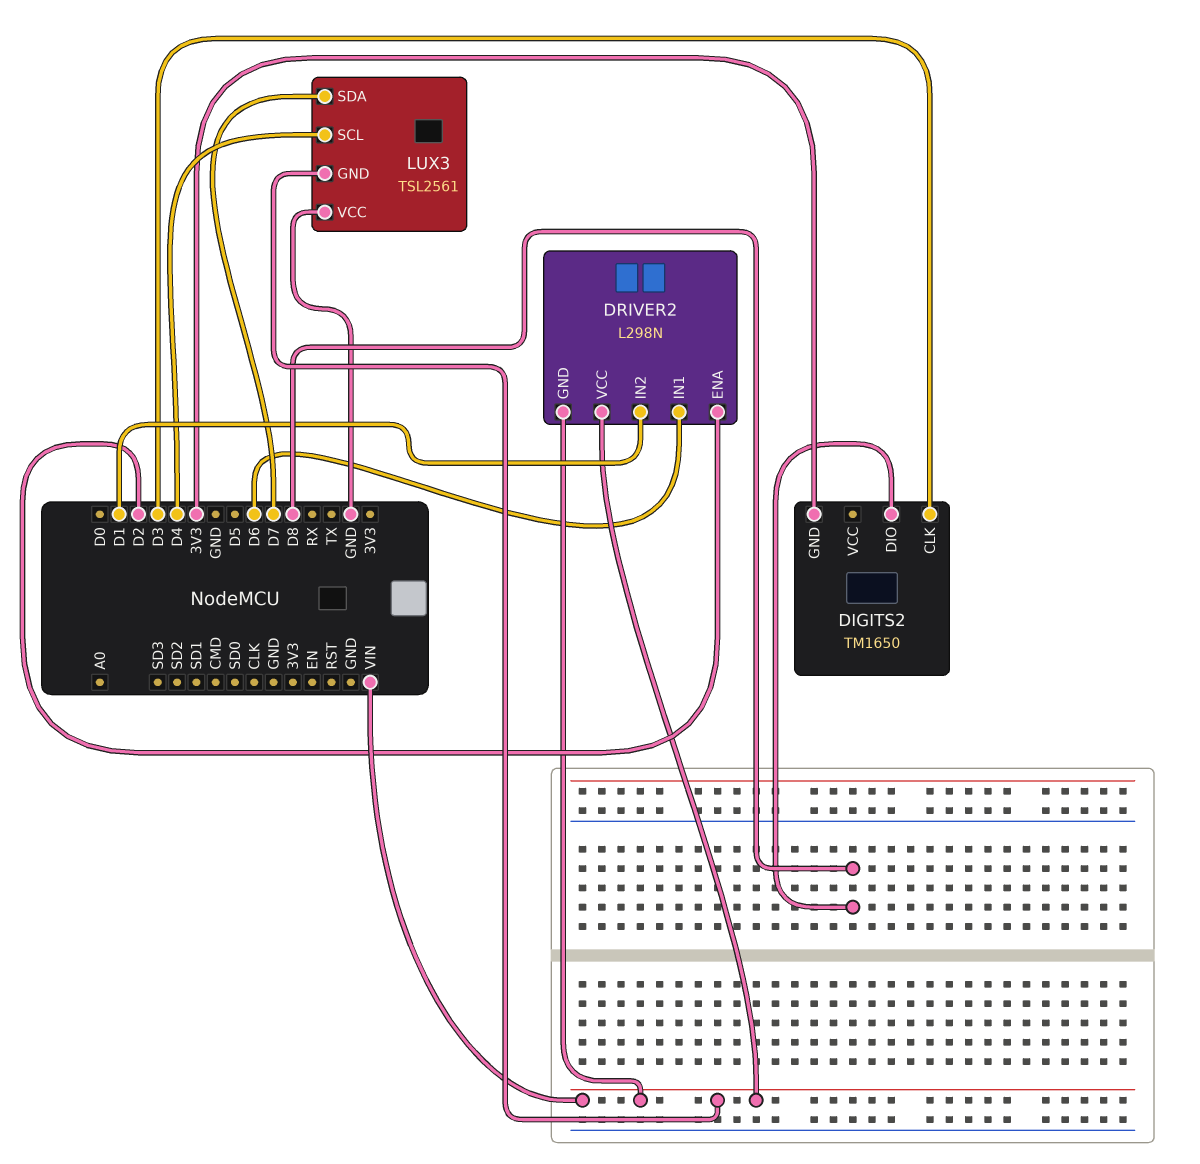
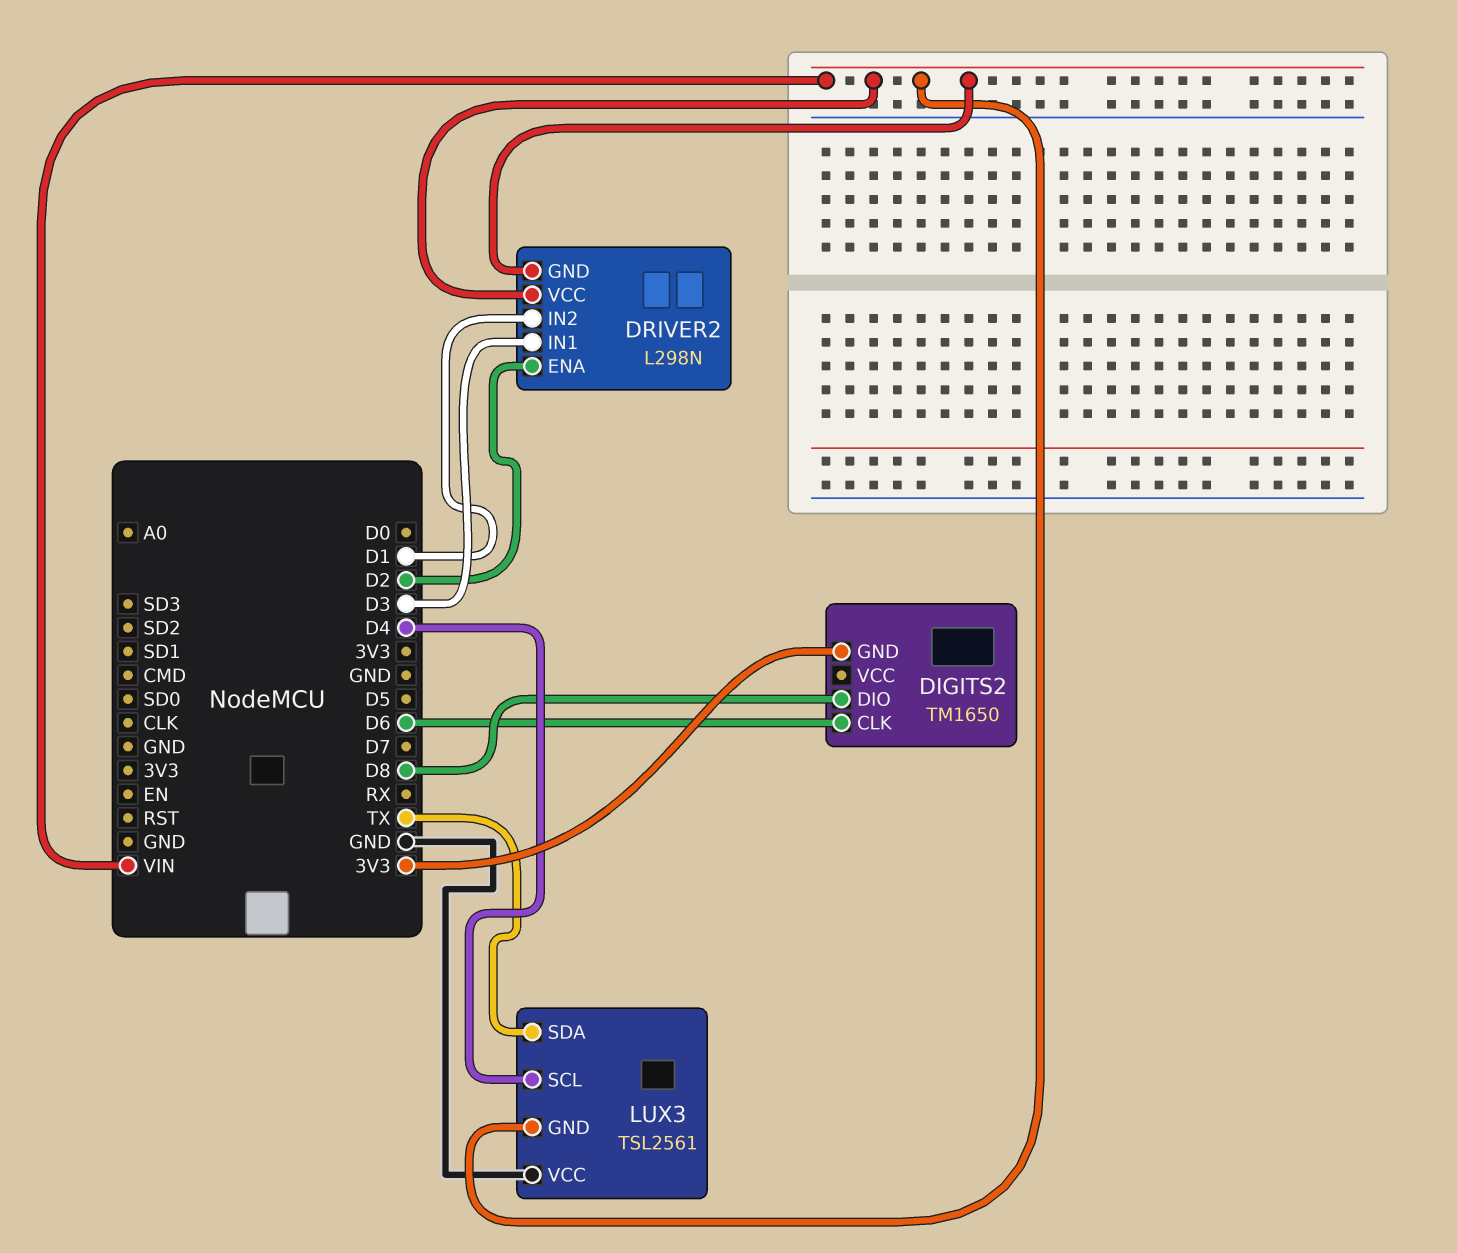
DIGITS2 pin CLK: D3 -> D6
DRIVER2 pin IN1: D6 -> D3
LUX3 pin SDA: D7 -> TX

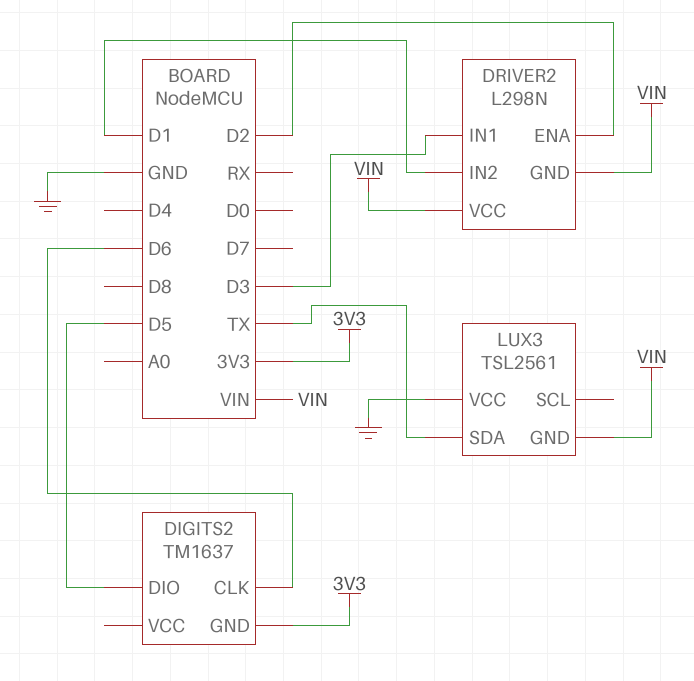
DIGITS2: TM1650 -> TM1637
DIGITS2 pin DIO: D8 -> D5
LUX3 pin SCL: D4 -> none

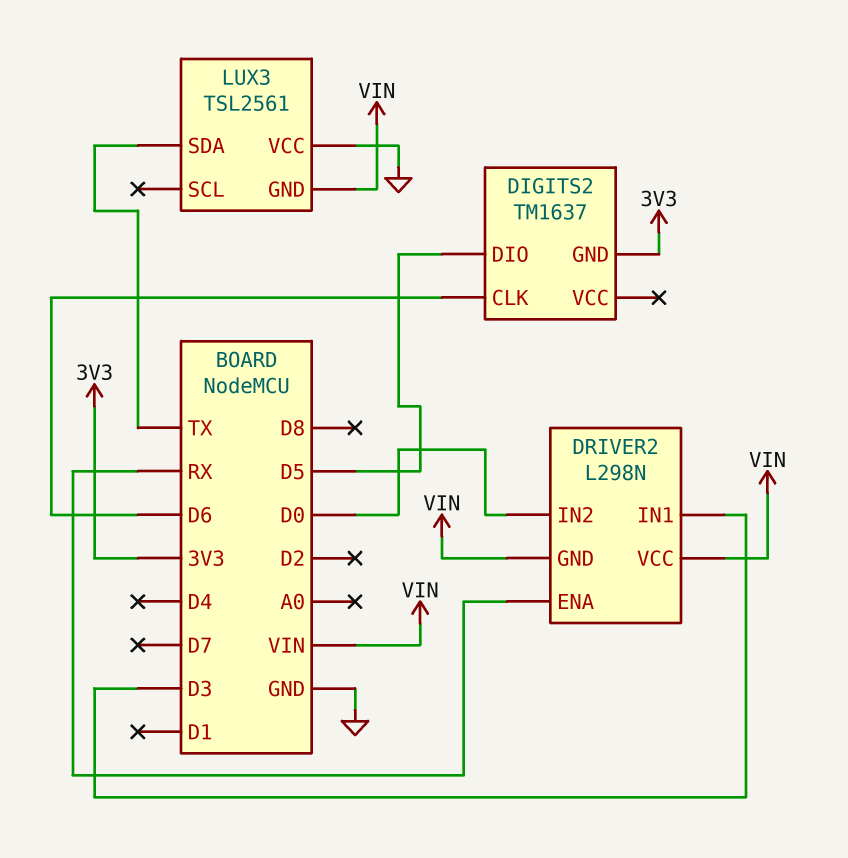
DRIVER2 pin ENA: D2 -> RX
DRIVER2 pin IN2: D1 -> D0

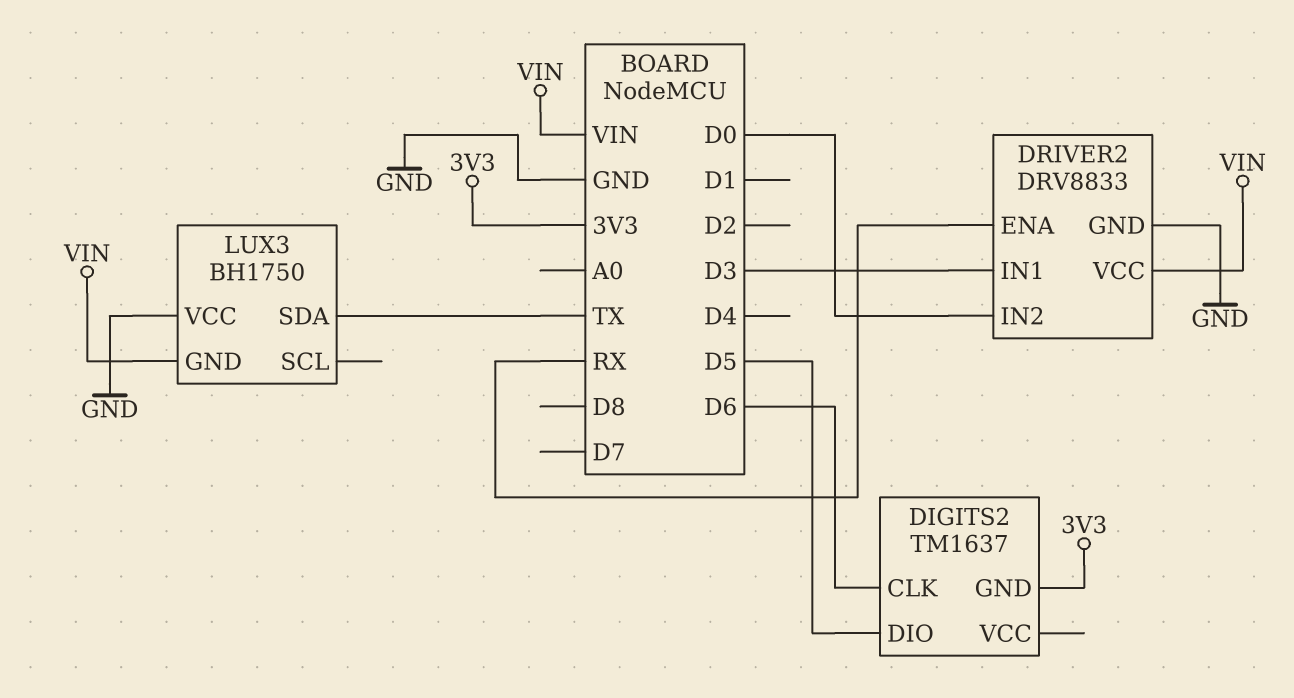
DRIVER2: L298N -> DRV8833
DRIVER2 pin GND: VIN -> GND
LUX3: TSL2561 -> BH1750

